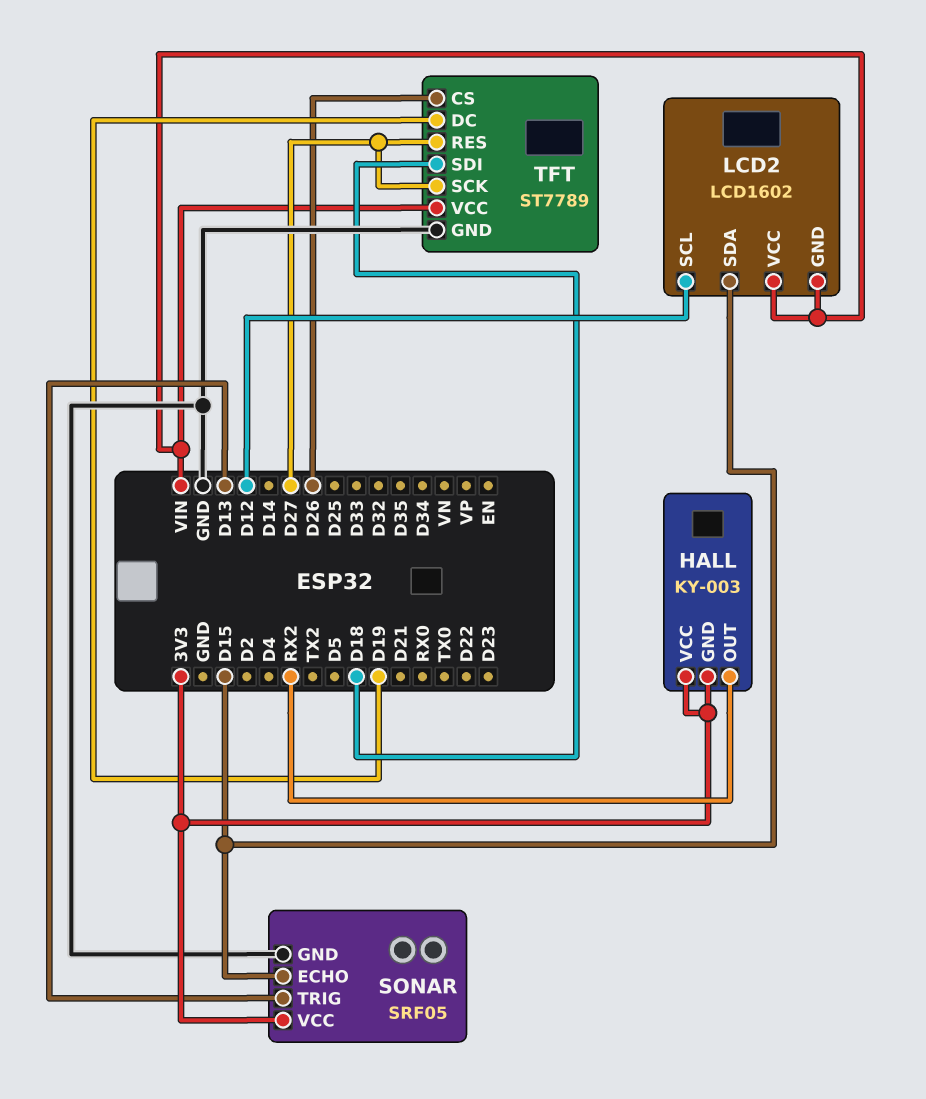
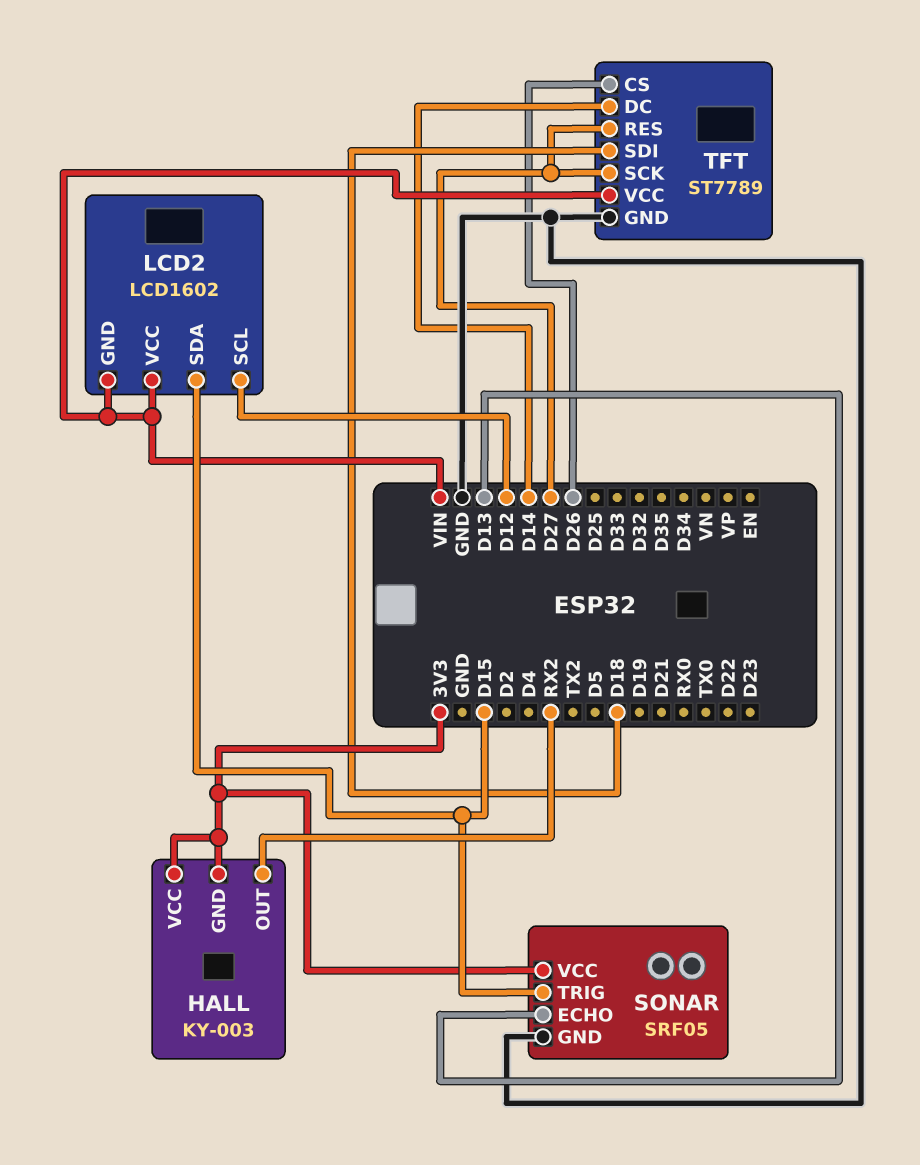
SONAR pin ECHO: D15 -> D13
SONAR pin TRIG: D13 -> D15
TFT pin DC: D19 -> D14

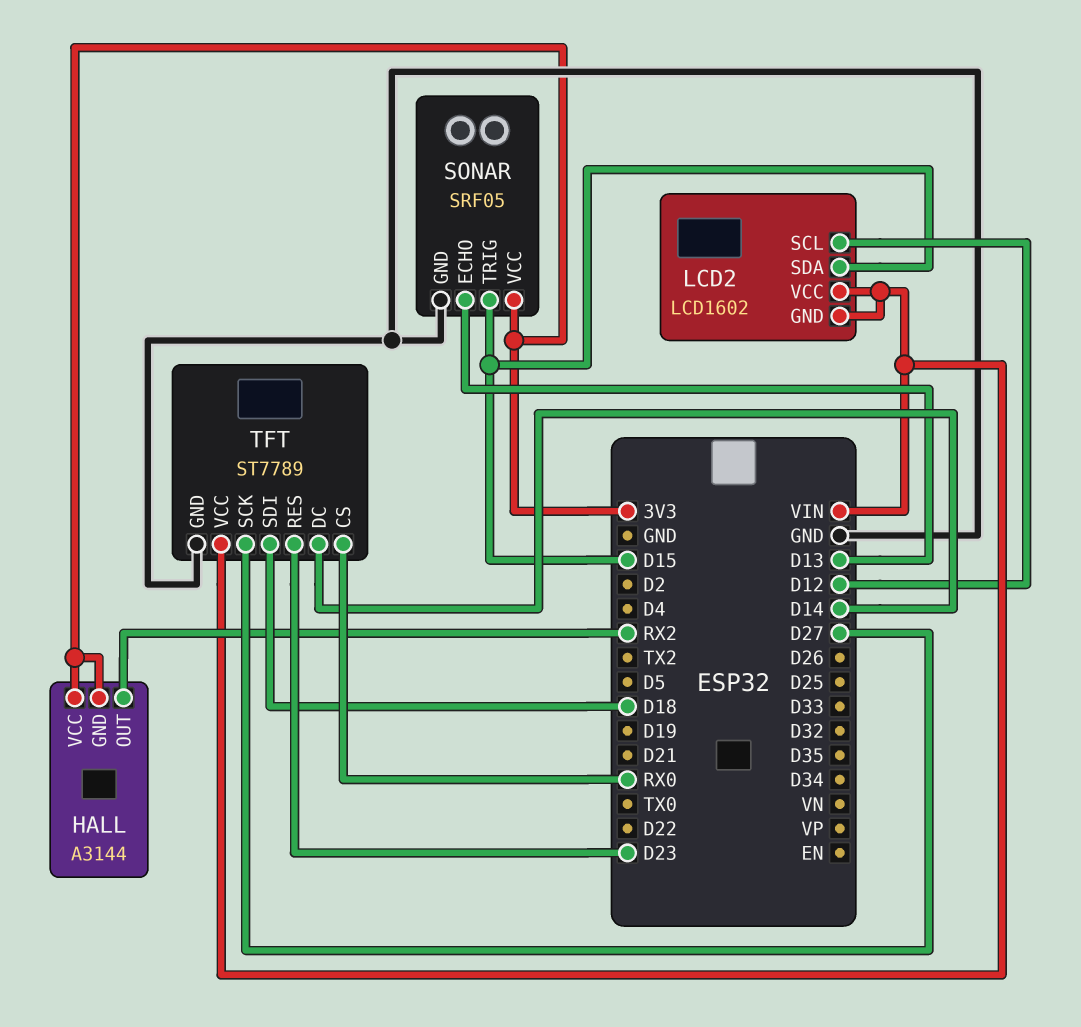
HALL: KY-003 -> A3144
TFT pin CS: D26 -> RX0
TFT pin RES: D27 -> D23

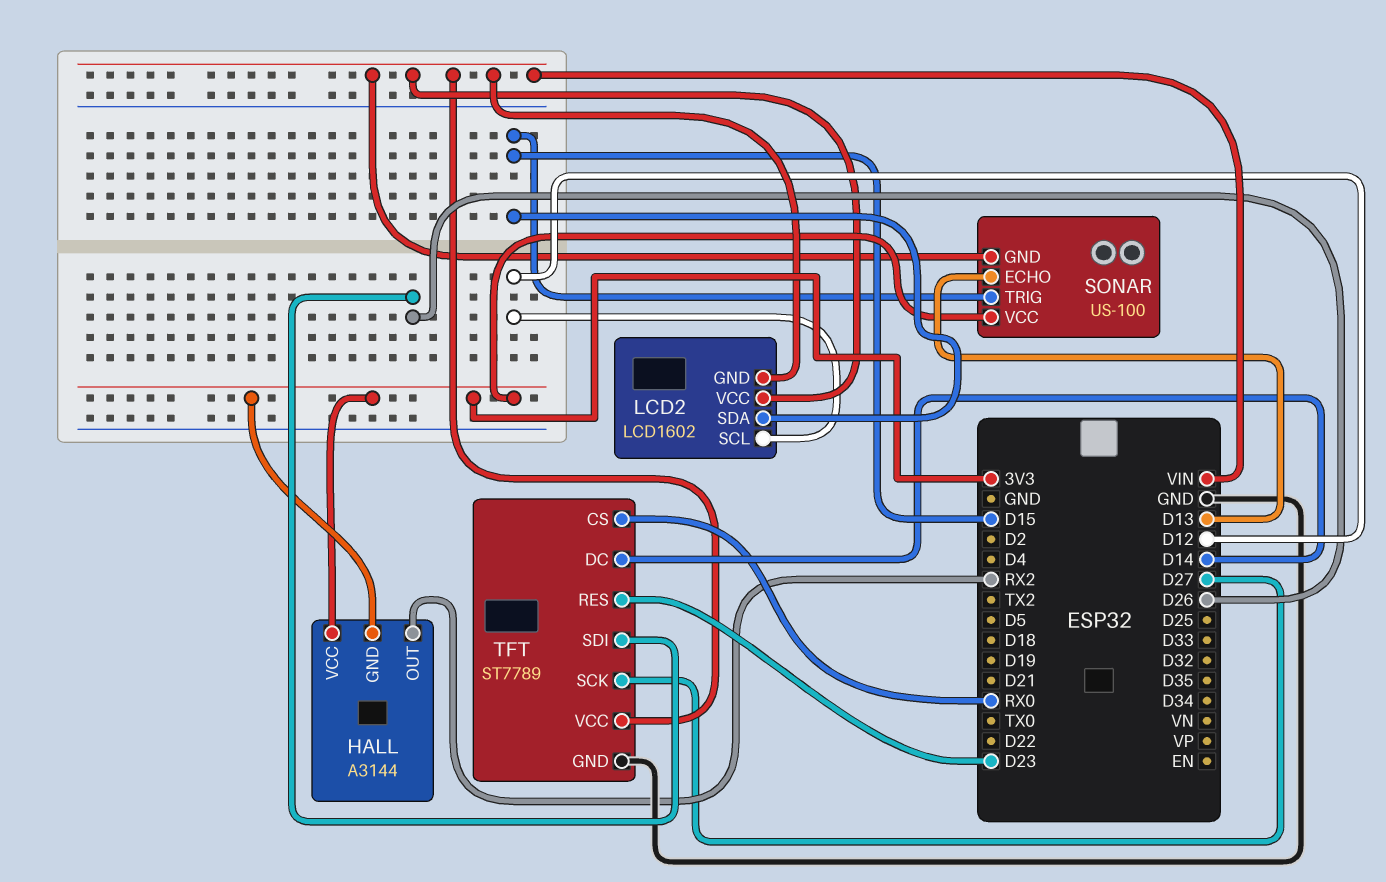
SONAR: SRF05 -> US-100
SONAR pin GND: GND -> VIN
TFT pin SDI: D18 -> D26

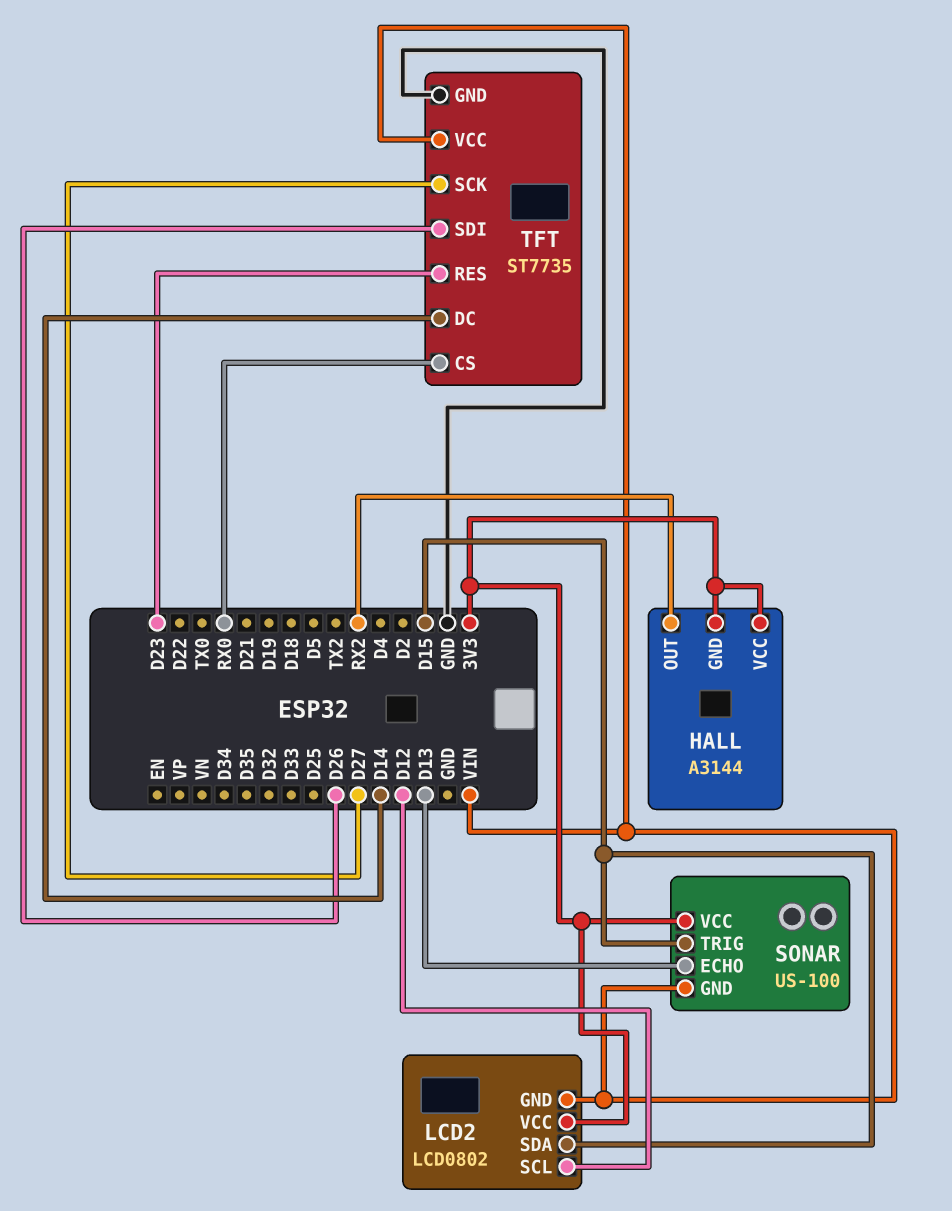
LCD2: LCD1602 -> LCD0802
LCD2 pin VCC: VIN -> 3V3
TFT: ST7789 -> ST7735

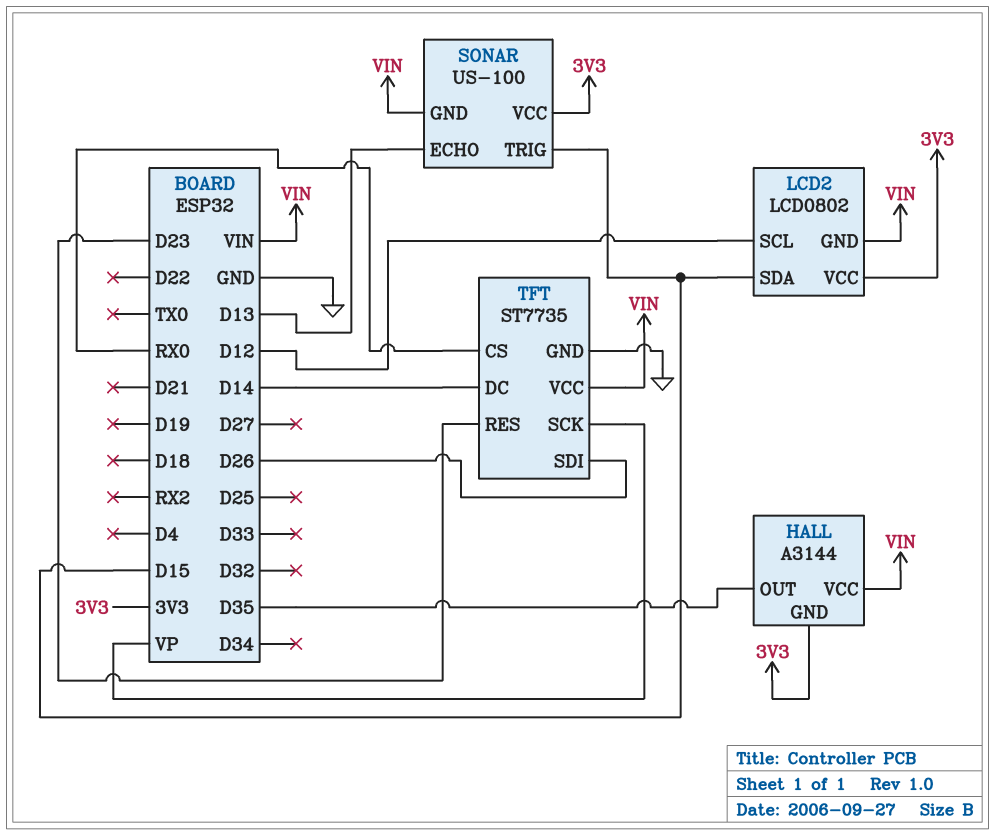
HALL pin OUT: RX2 -> D35
HALL pin VCC: 3V3 -> VIN
TFT pin SCK: D27 -> VP

